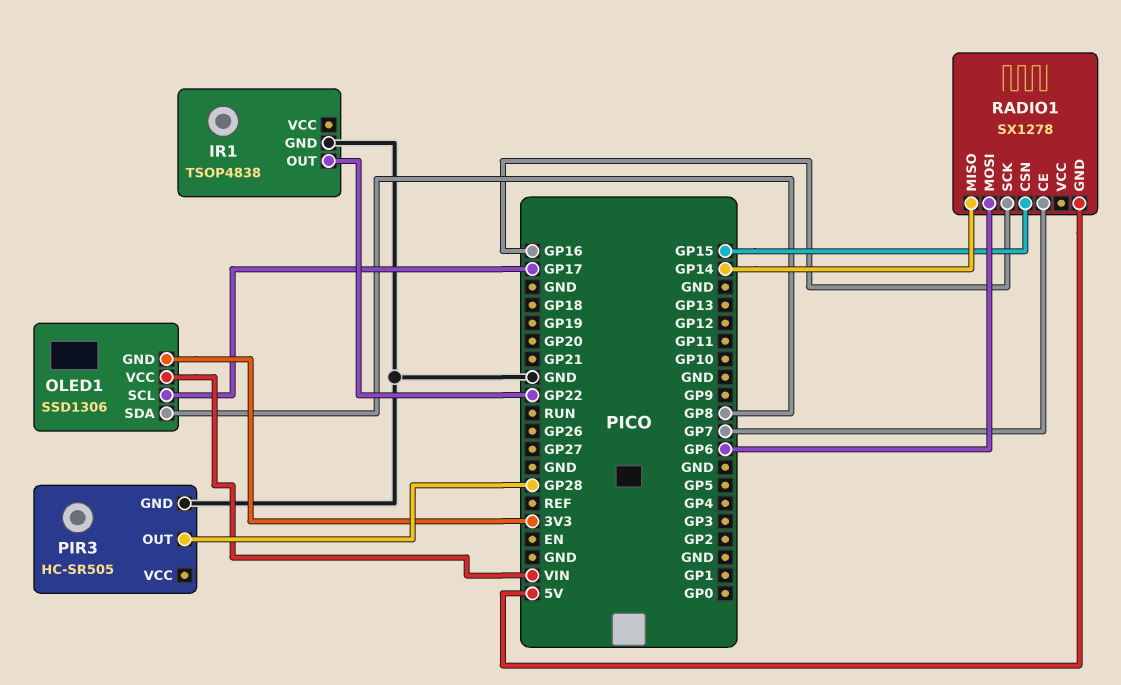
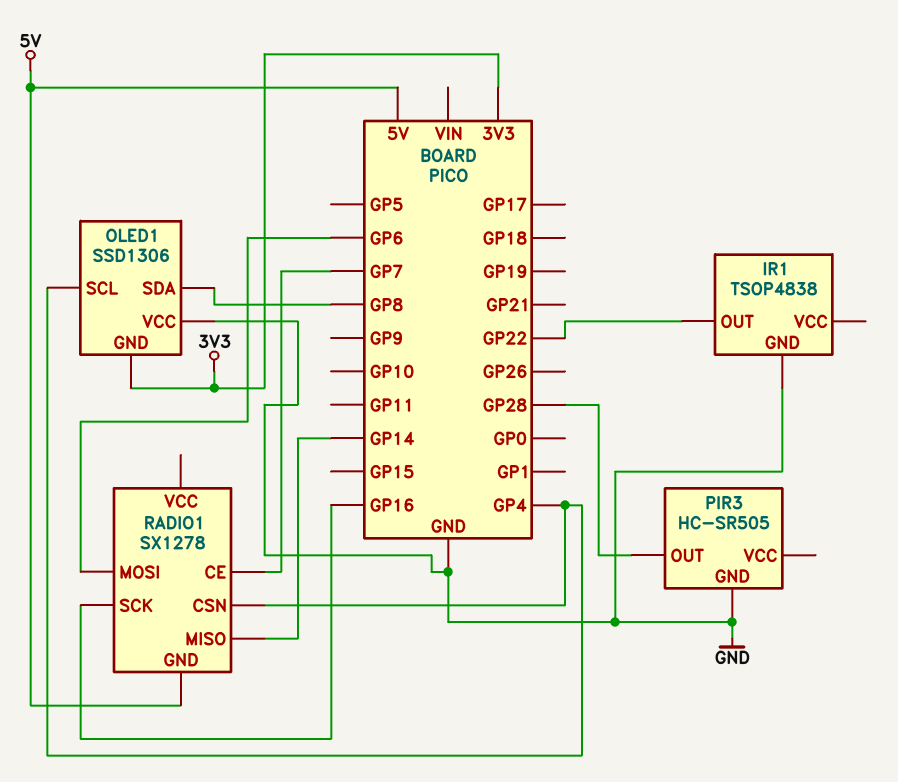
OLED1 pin SCL: GP17 -> GP4
OLED1 pin VCC: VIN -> GND
RADIO1 pin CSN: GP15 -> GP4

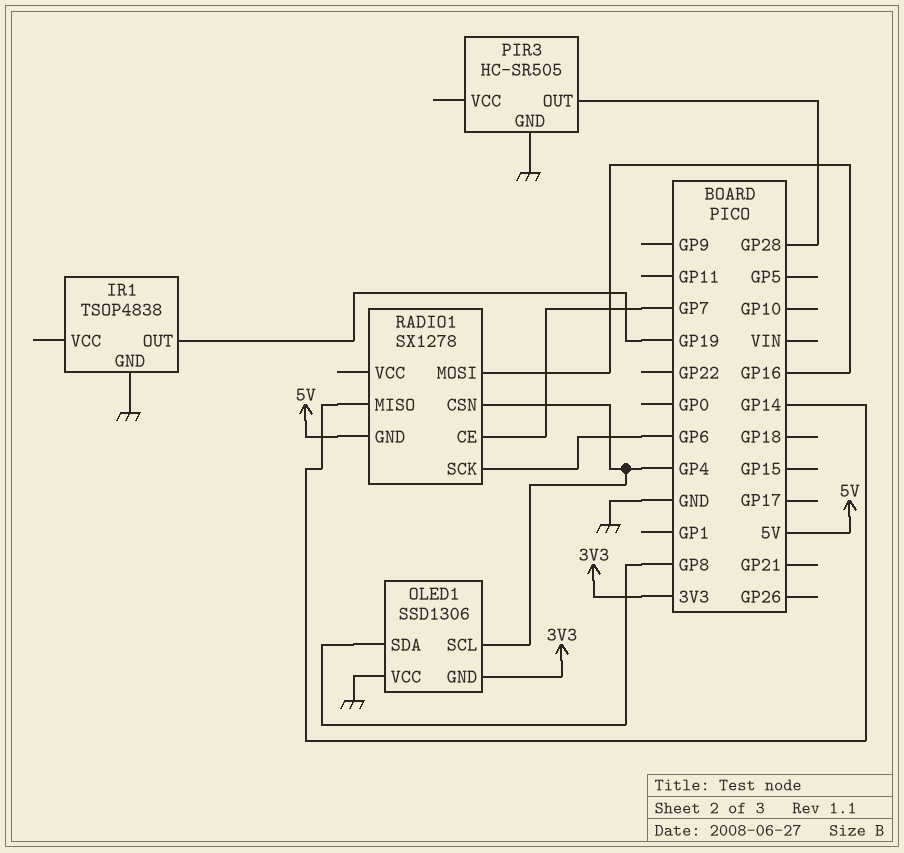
IR1 pin OUT: GP22 -> GP19
RADIO1 pin MOSI: GP6 -> GP16
RADIO1 pin SCK: GP16 -> GP6

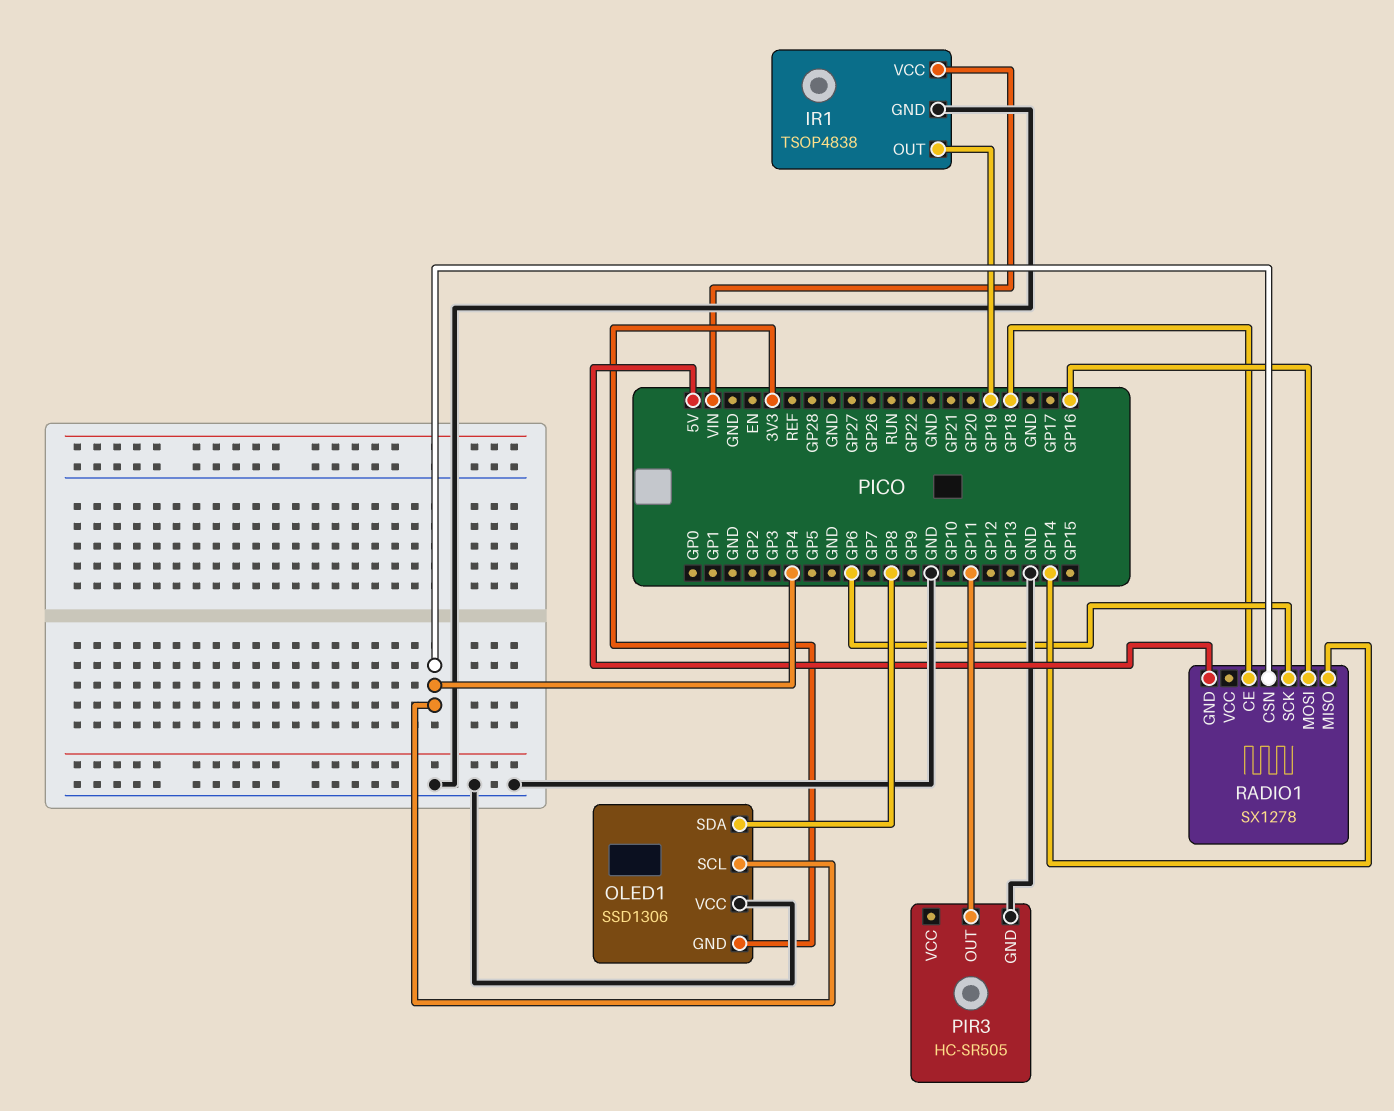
IR1 pin VCC: none -> VIN
PIR3 pin OUT: GP28 -> GP11
RADIO1 pin CE: GP7 -> GP18

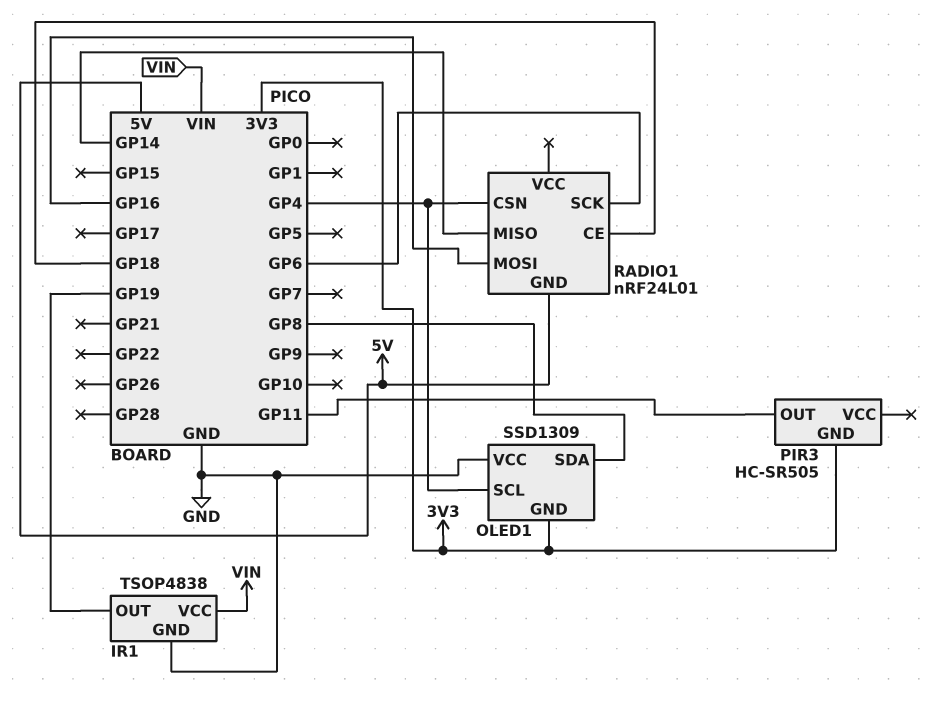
OLED1: SSD1306 -> SSD1309
PIR3 pin GND: GND -> 3V3
RADIO1: SX1278 -> nRF24L01

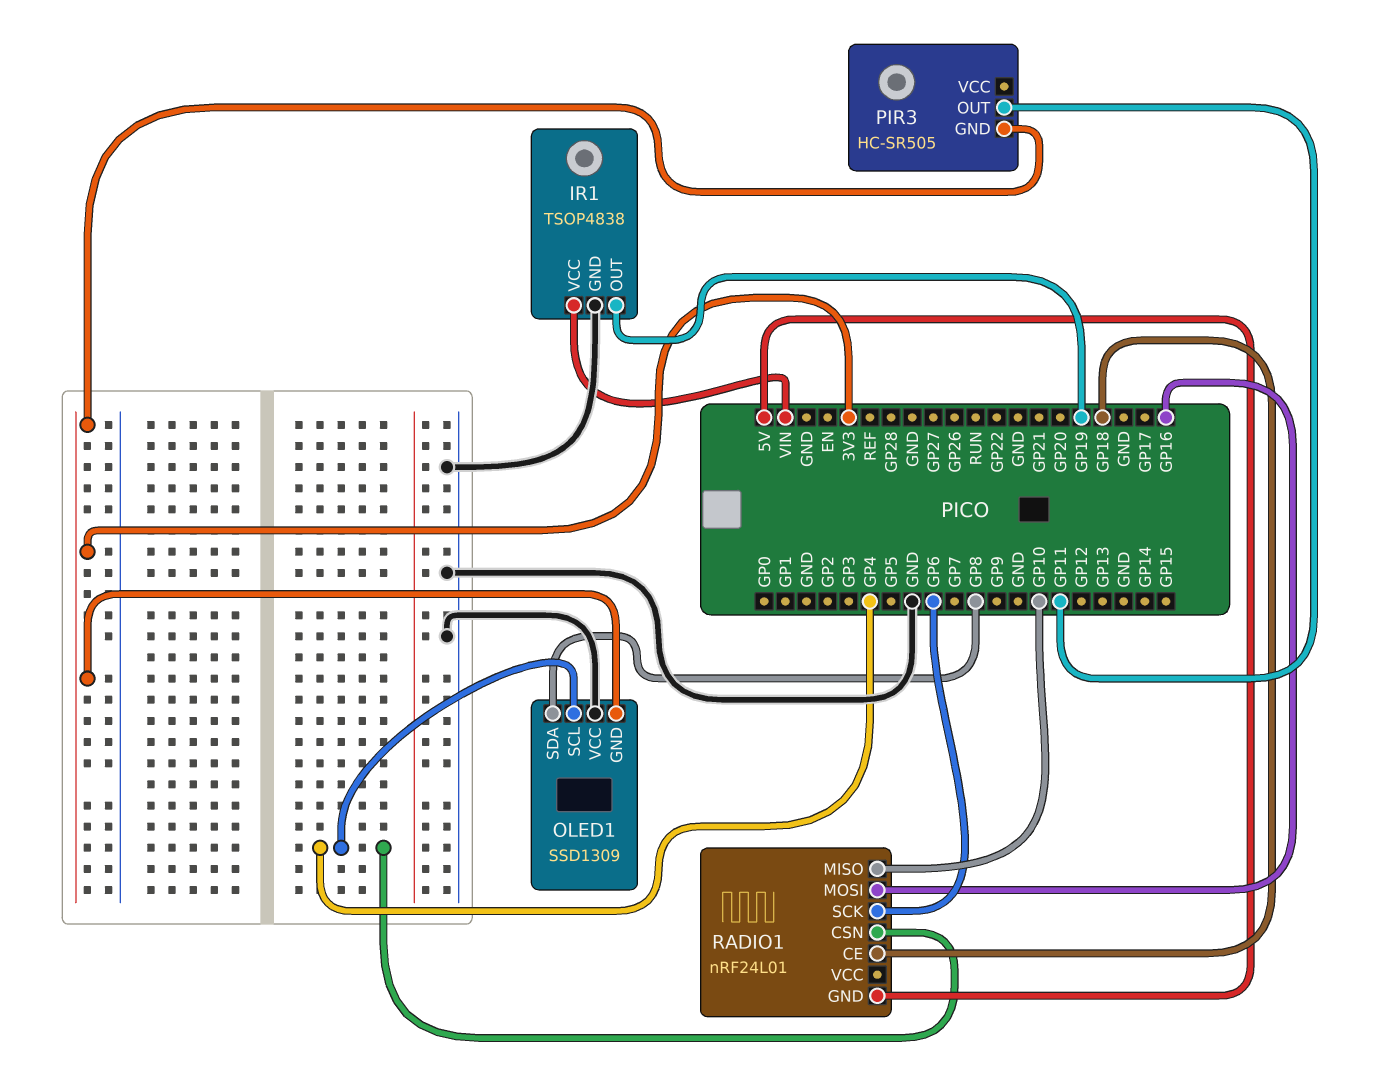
RADIO1 pin MISO: GP14 -> GP10

